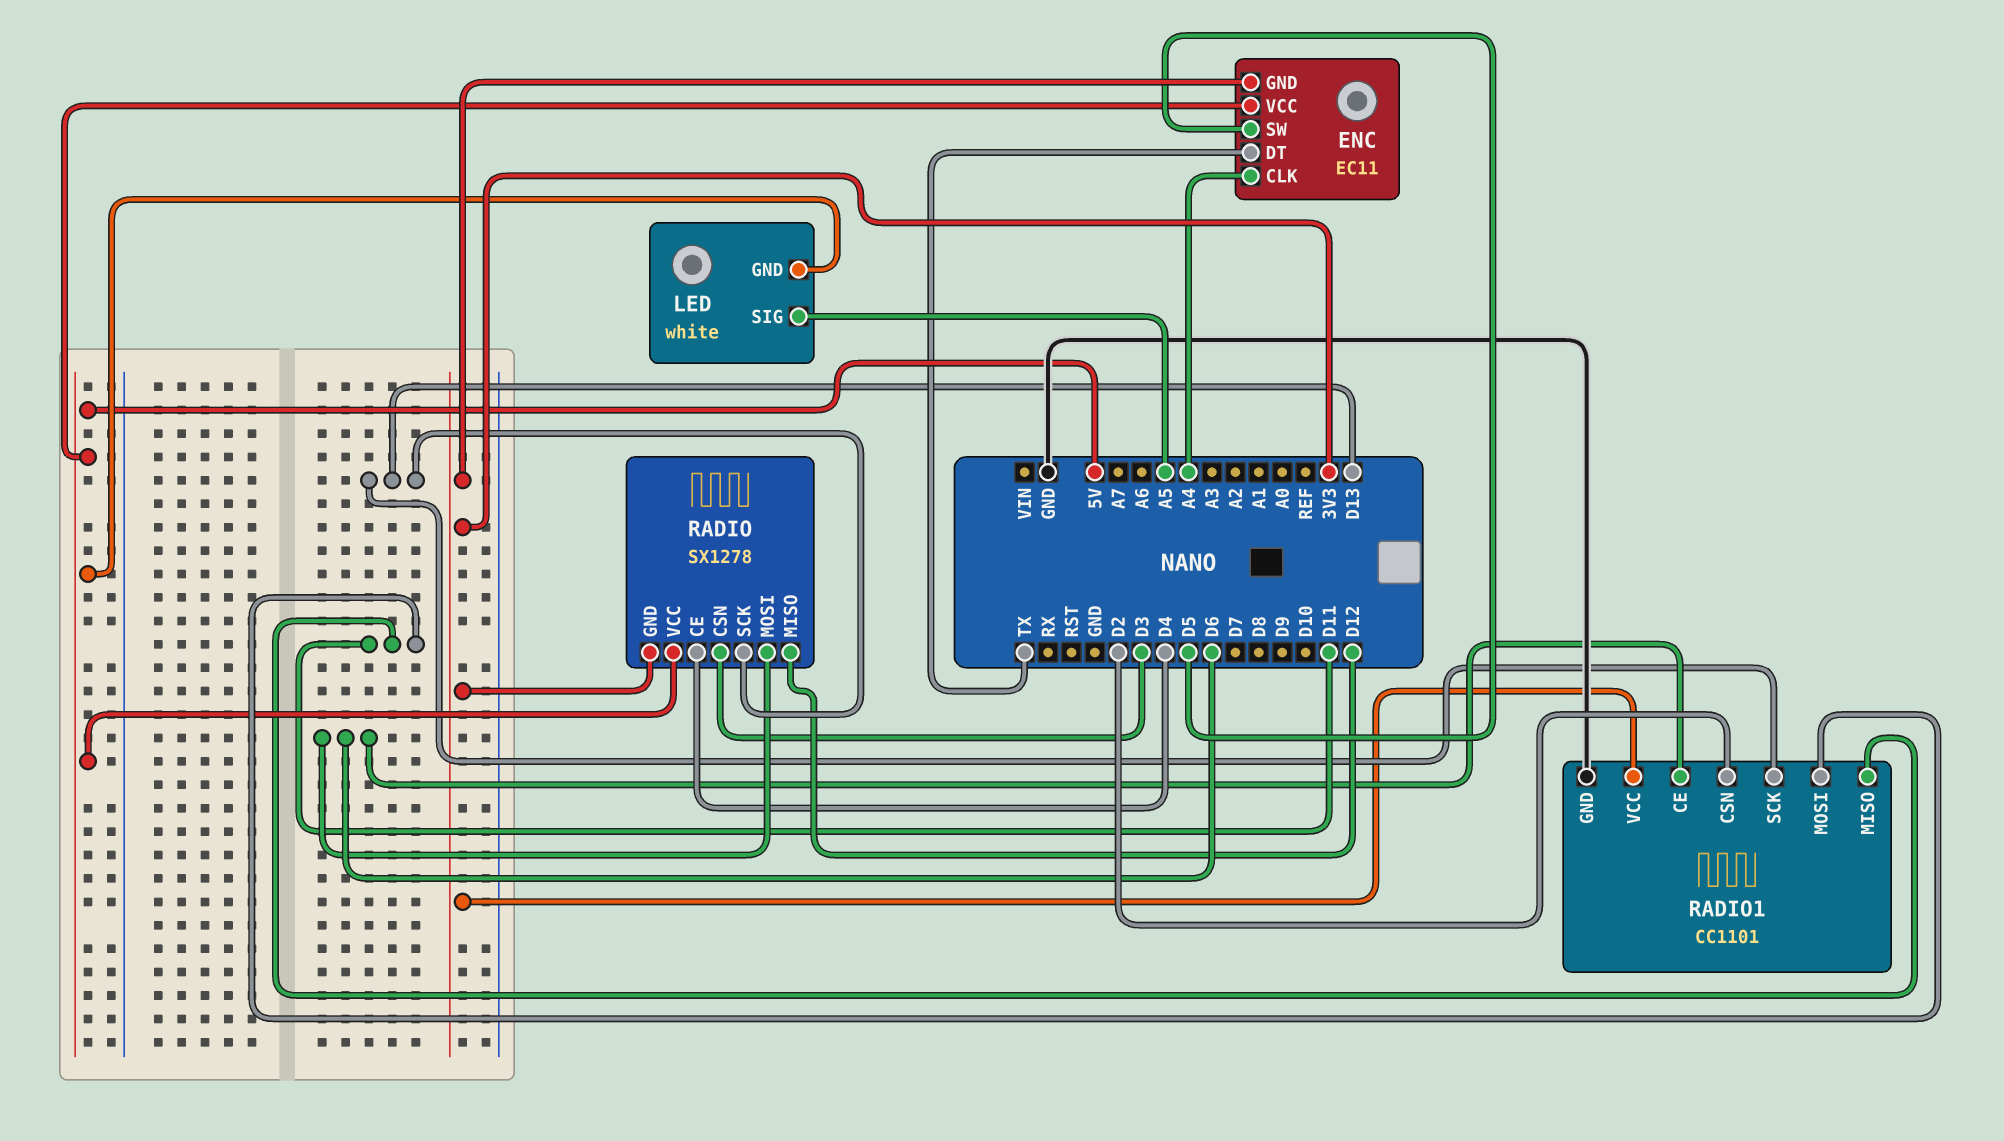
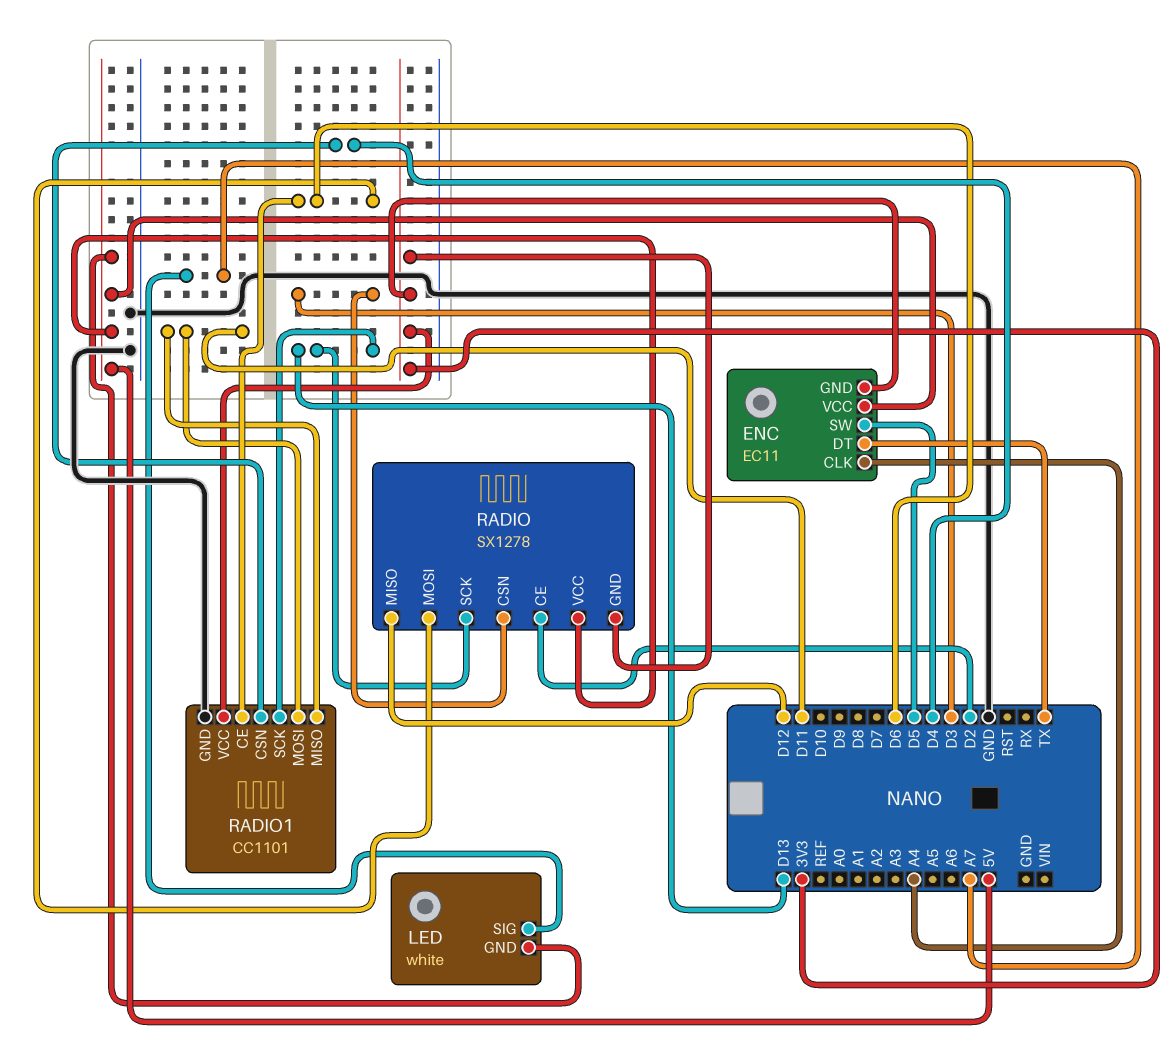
LED pin SIG: A5 -> A7
RADIO pin CE: D4 -> D2
RADIO1 pin CSN: D2 -> D4

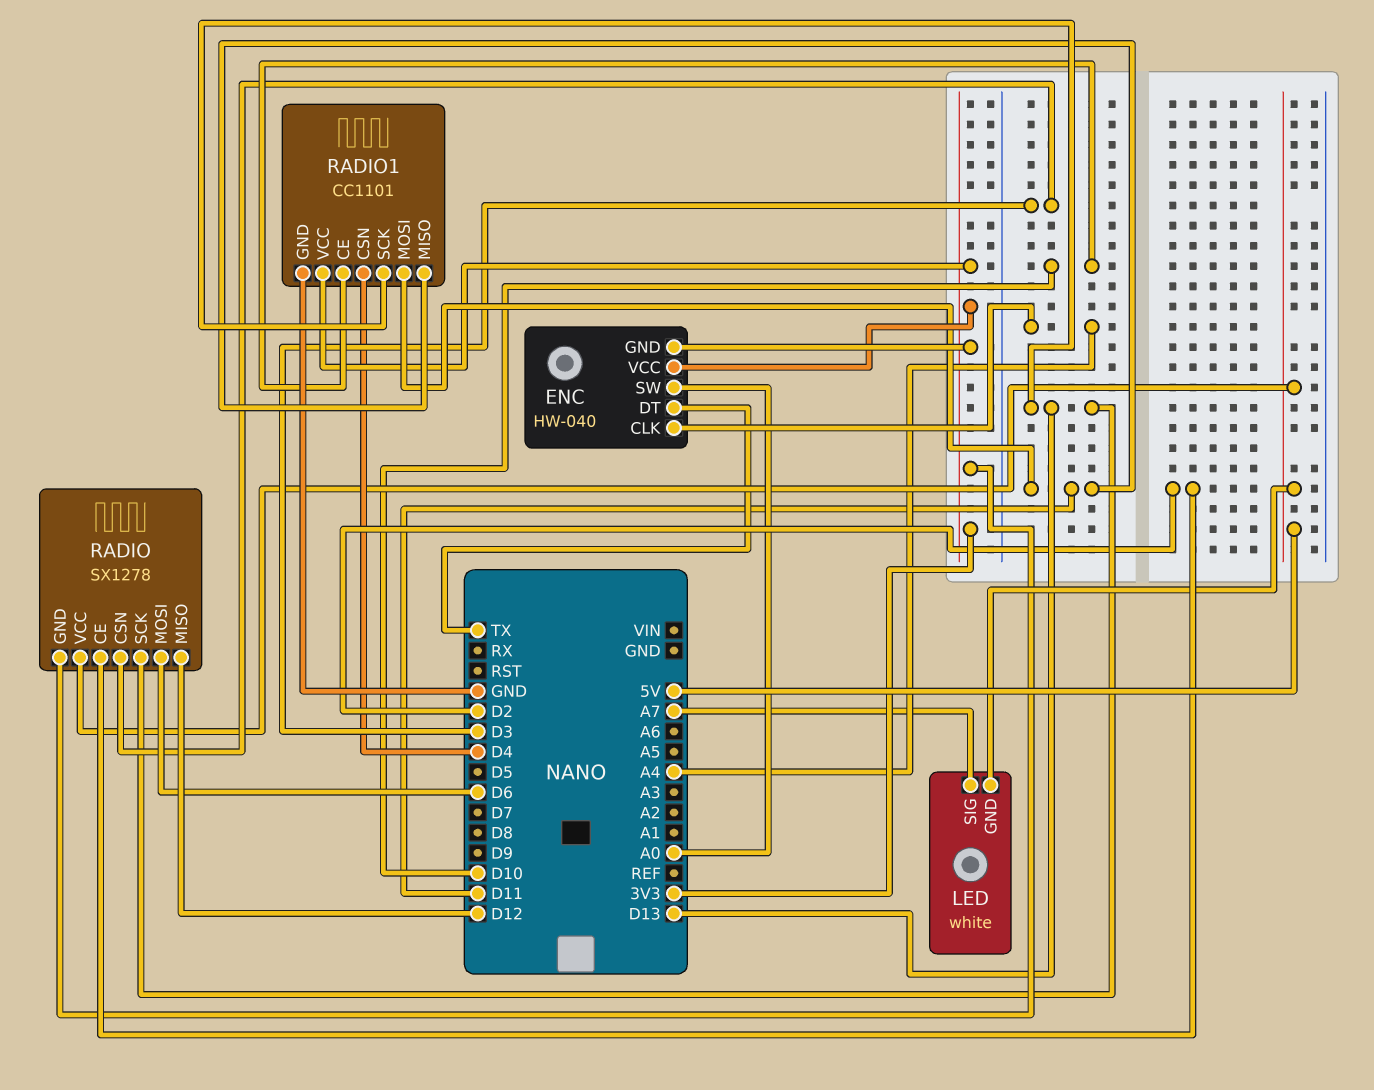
ENC: EC11 -> HW-040
ENC pin SW: D5 -> A0
ENC pin VCC: 5V -> 3V3
RADIO1 pin CE: D6 -> D10

